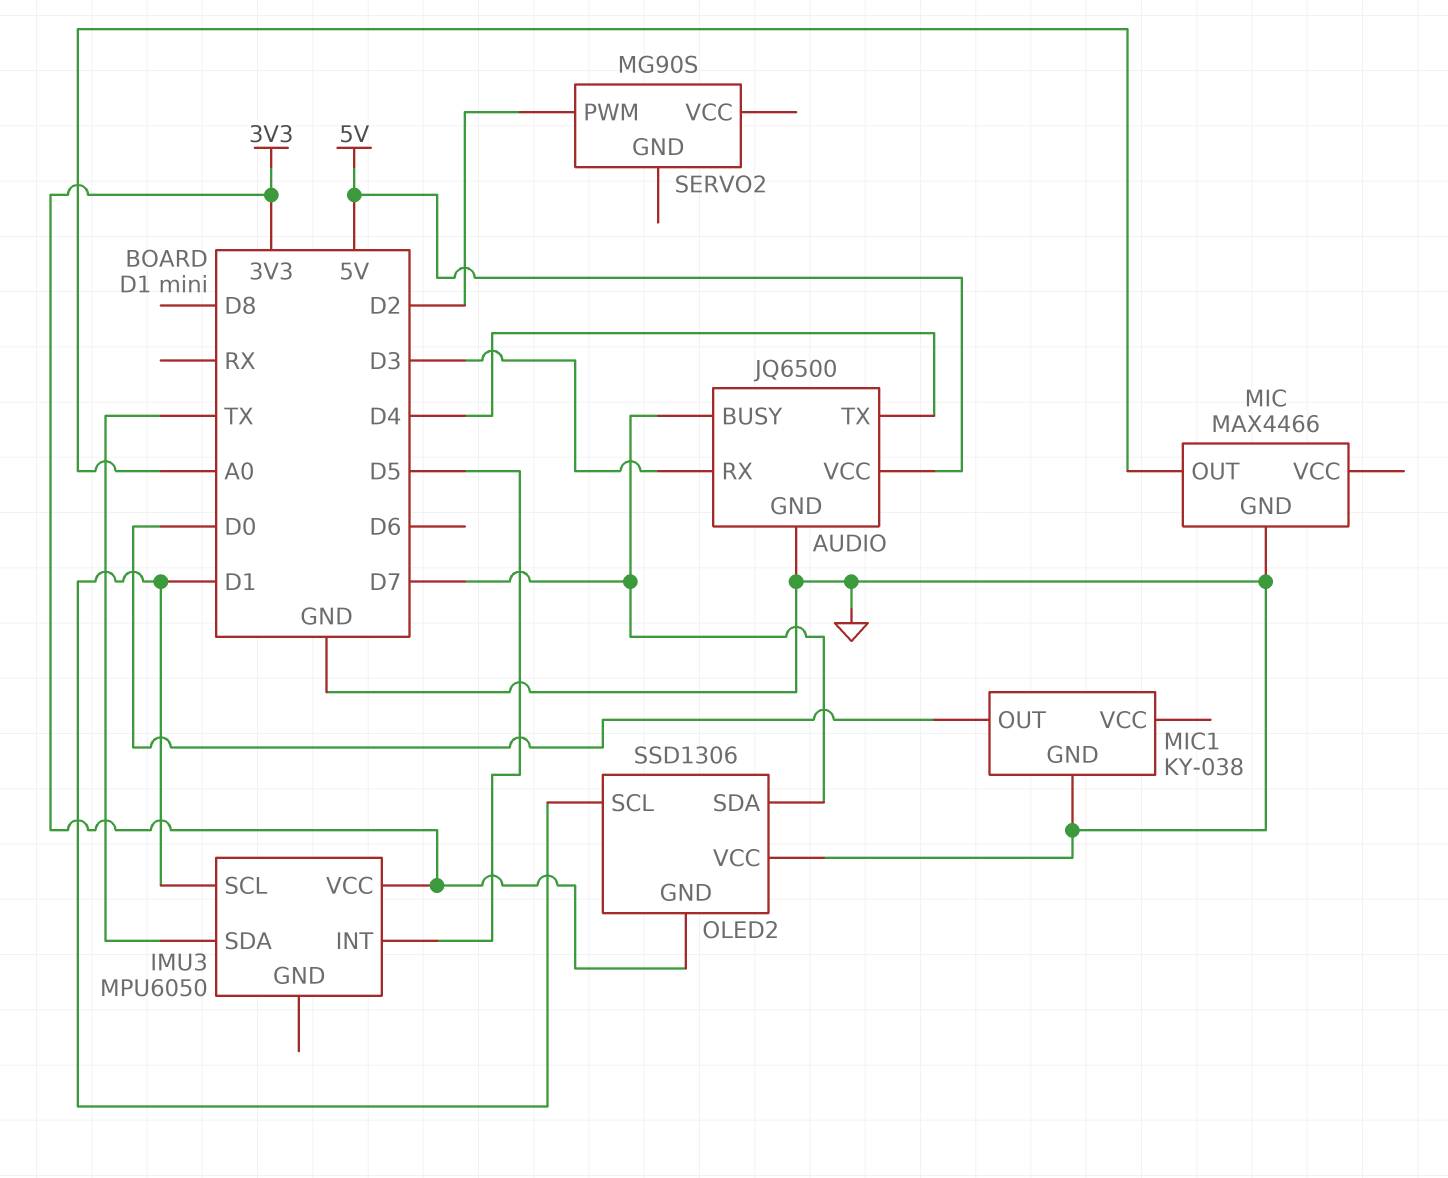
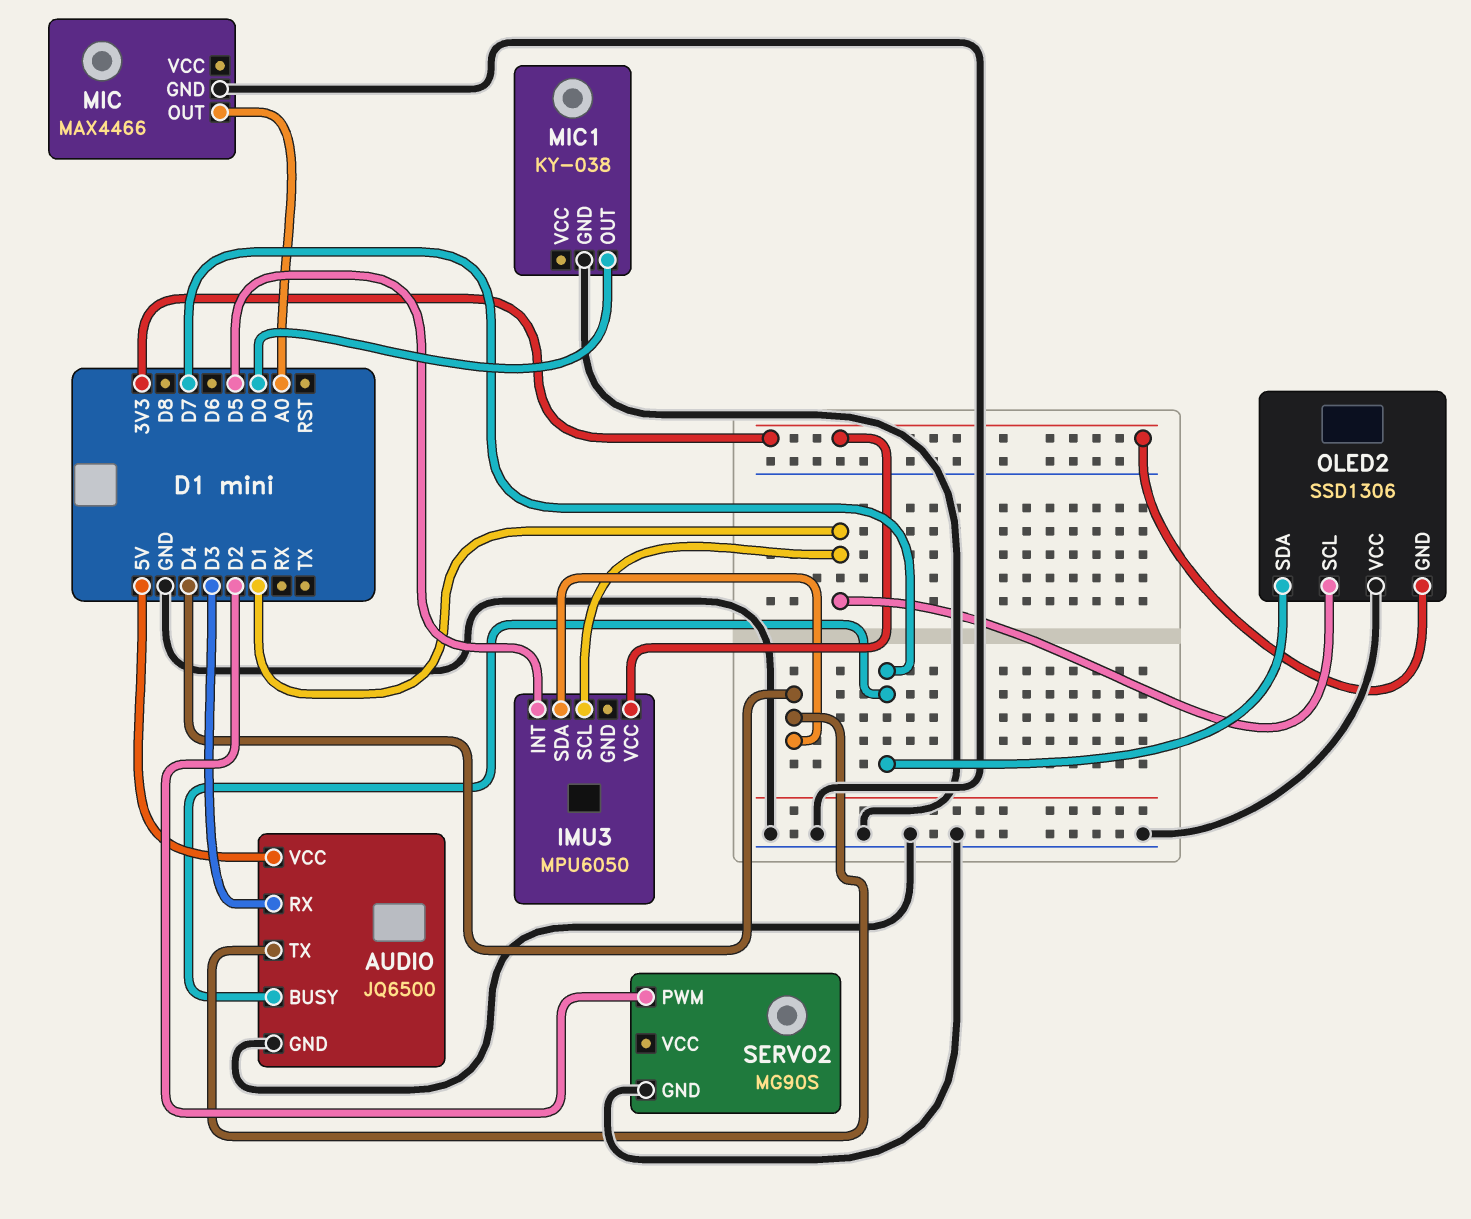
IMU3 pin SDA: TX -> D4
SERVO2 pin GND: none -> GND

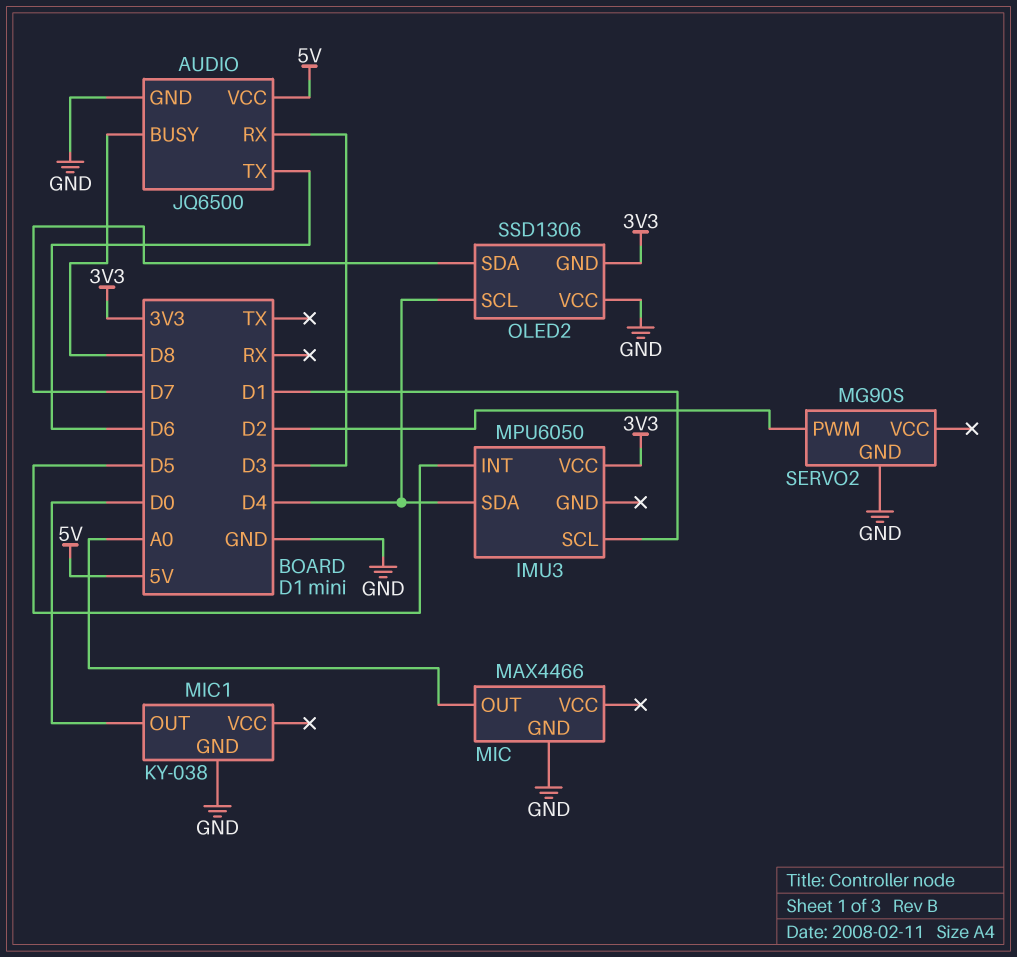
AUDIO pin BUSY: D7 -> D8
AUDIO pin TX: D4 -> D6
OLED2 pin SCL: D1 -> D4

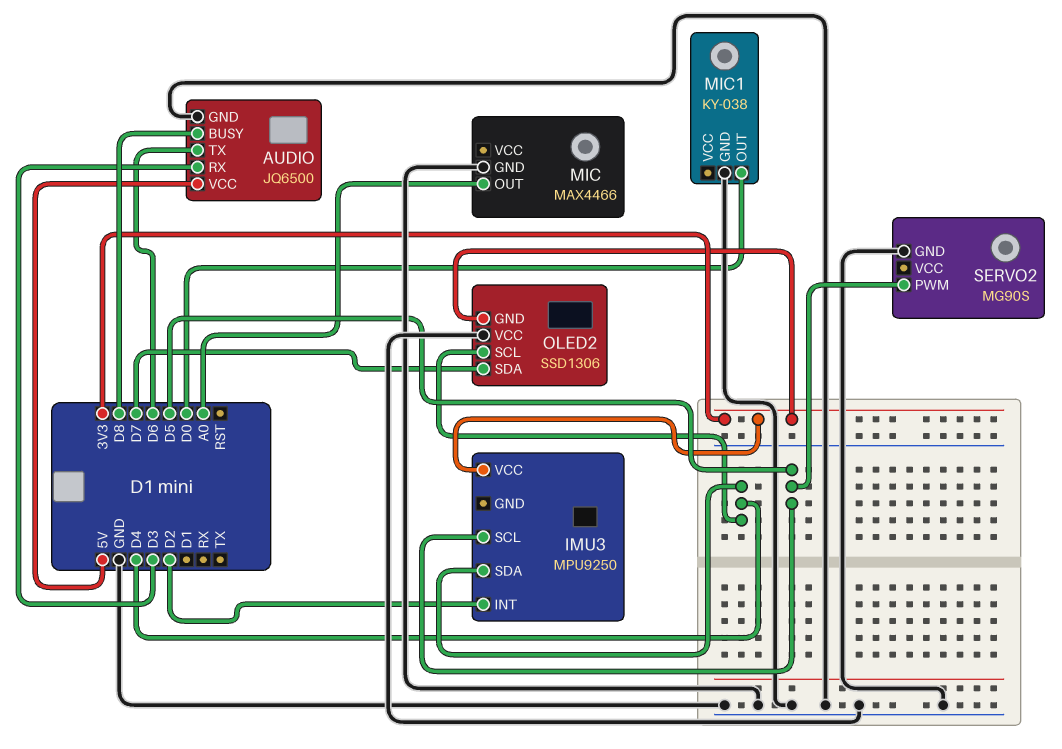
IMU3: MPU6050 -> MPU9250
IMU3 pin INT: D5 -> D2
IMU3 pin SCL: D1 -> D5
SERVO2 pin PWM: D2 -> D5

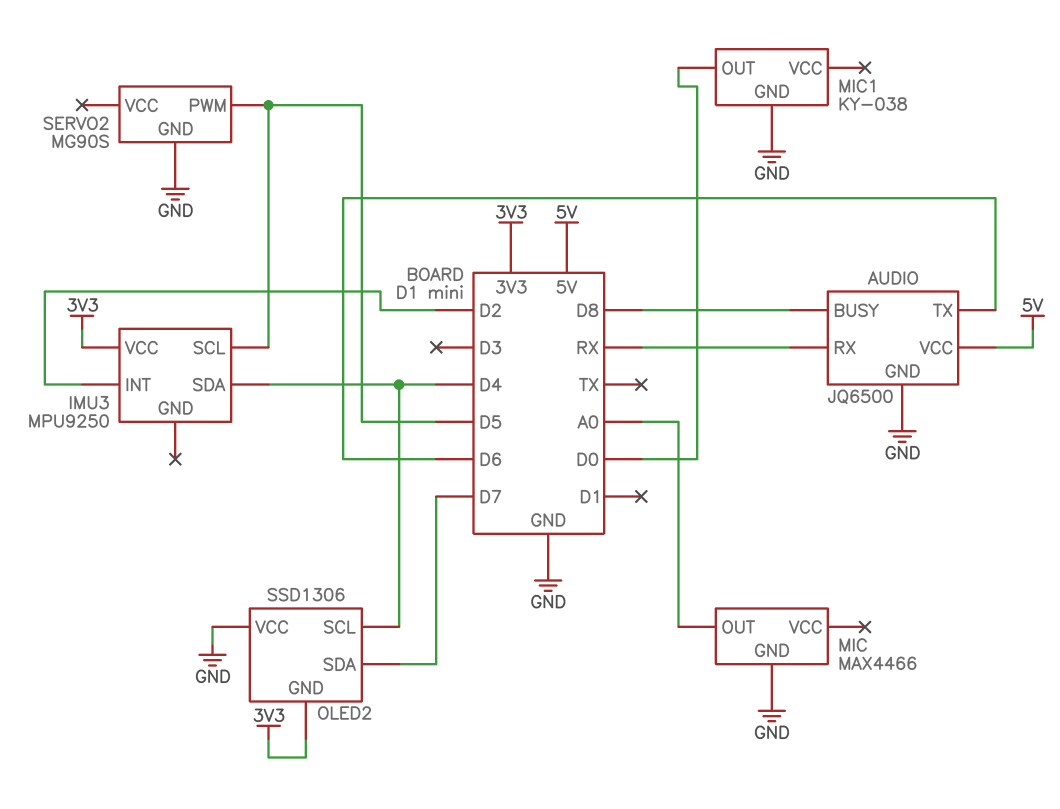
AUDIO pin RX: D3 -> RX

